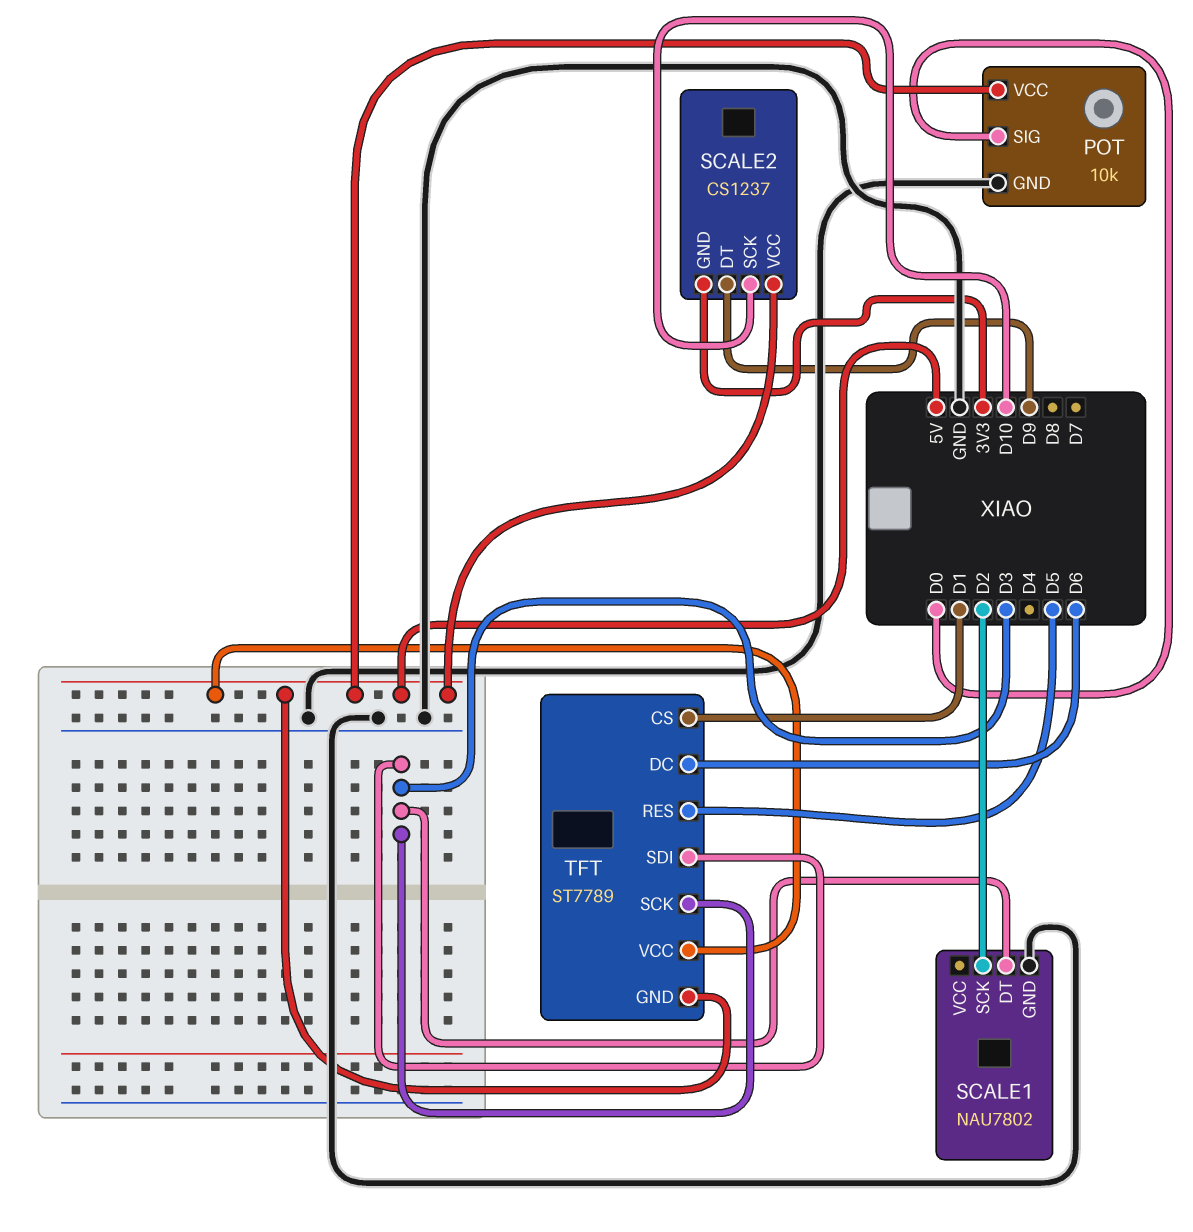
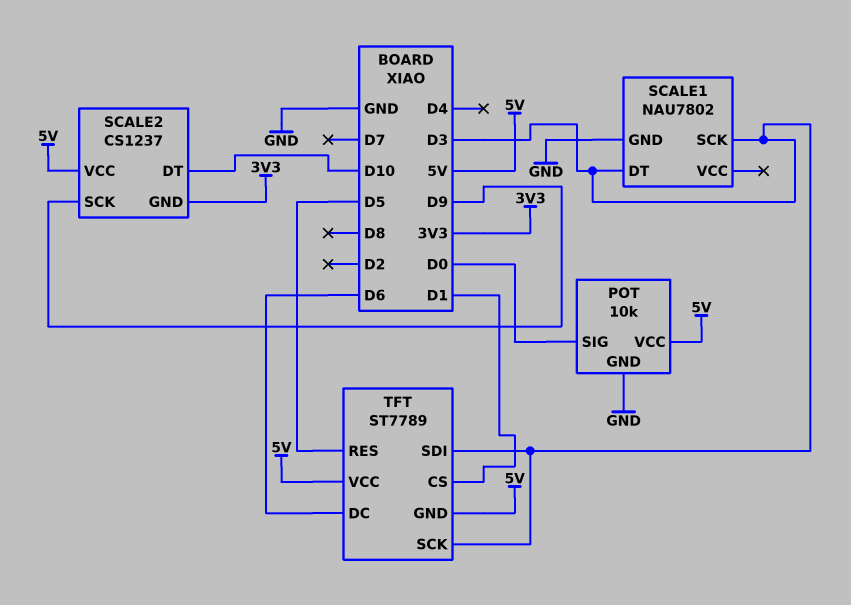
SCALE1 pin SCK: D2 -> D3
SCALE2 pin DT: D9 -> D10
SCALE2 pin SCK: D10 -> D9

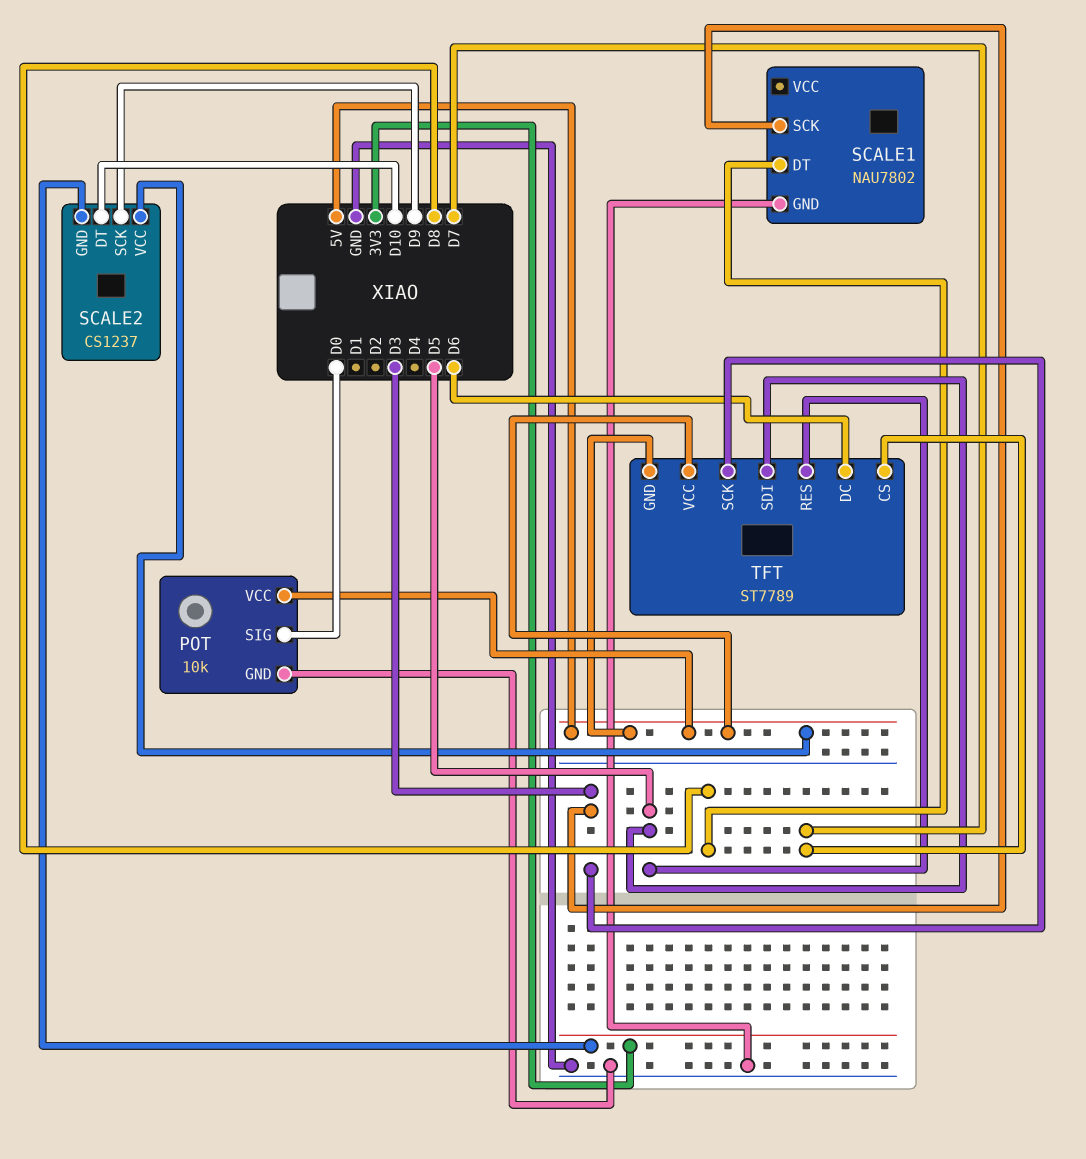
SCALE1 pin DT: D3 -> D8
TFT pin CS: D1 -> D7
TFT pin SDI: D3 -> D5

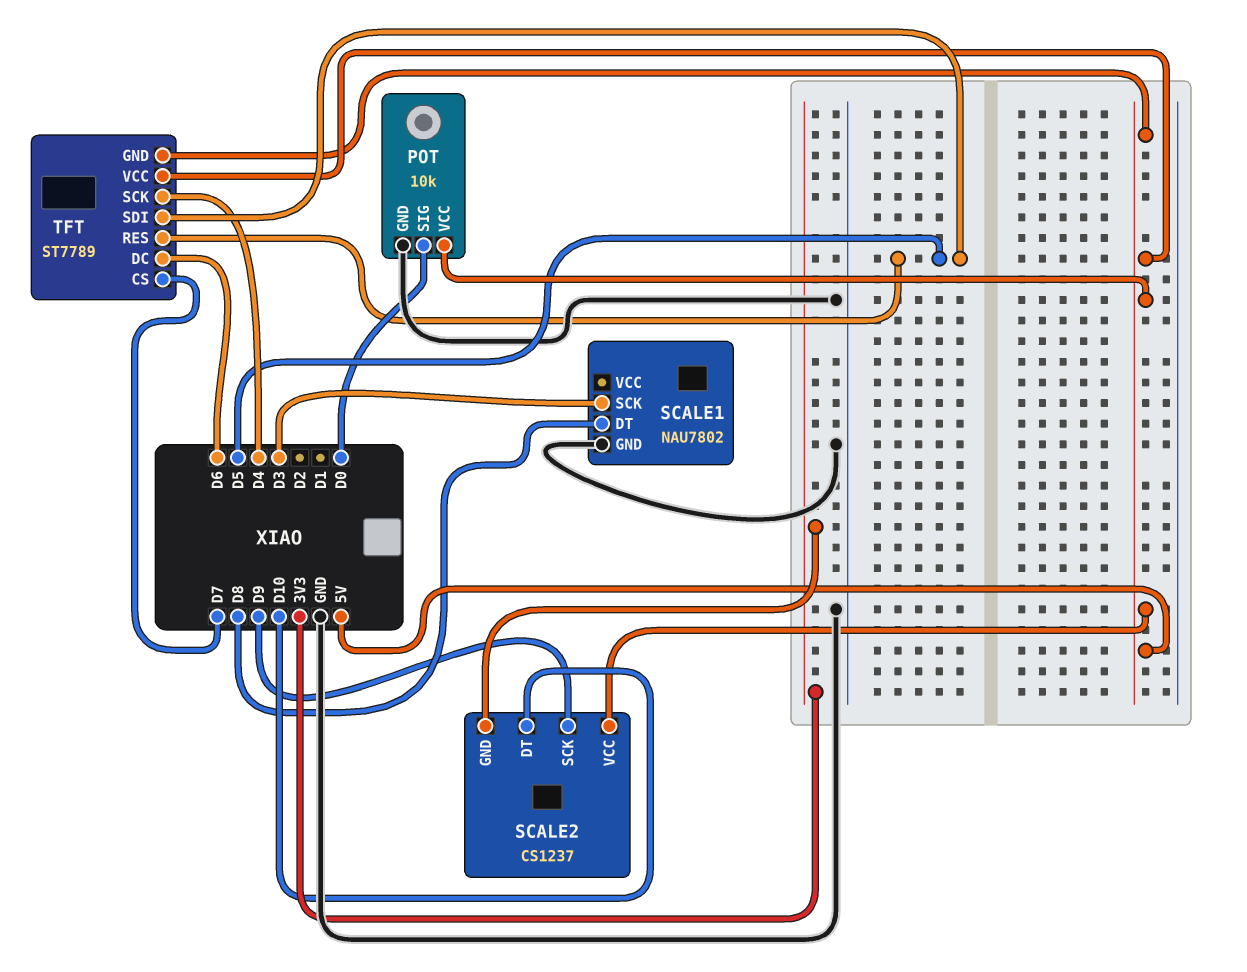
TFT pin SCK: D3 -> D4

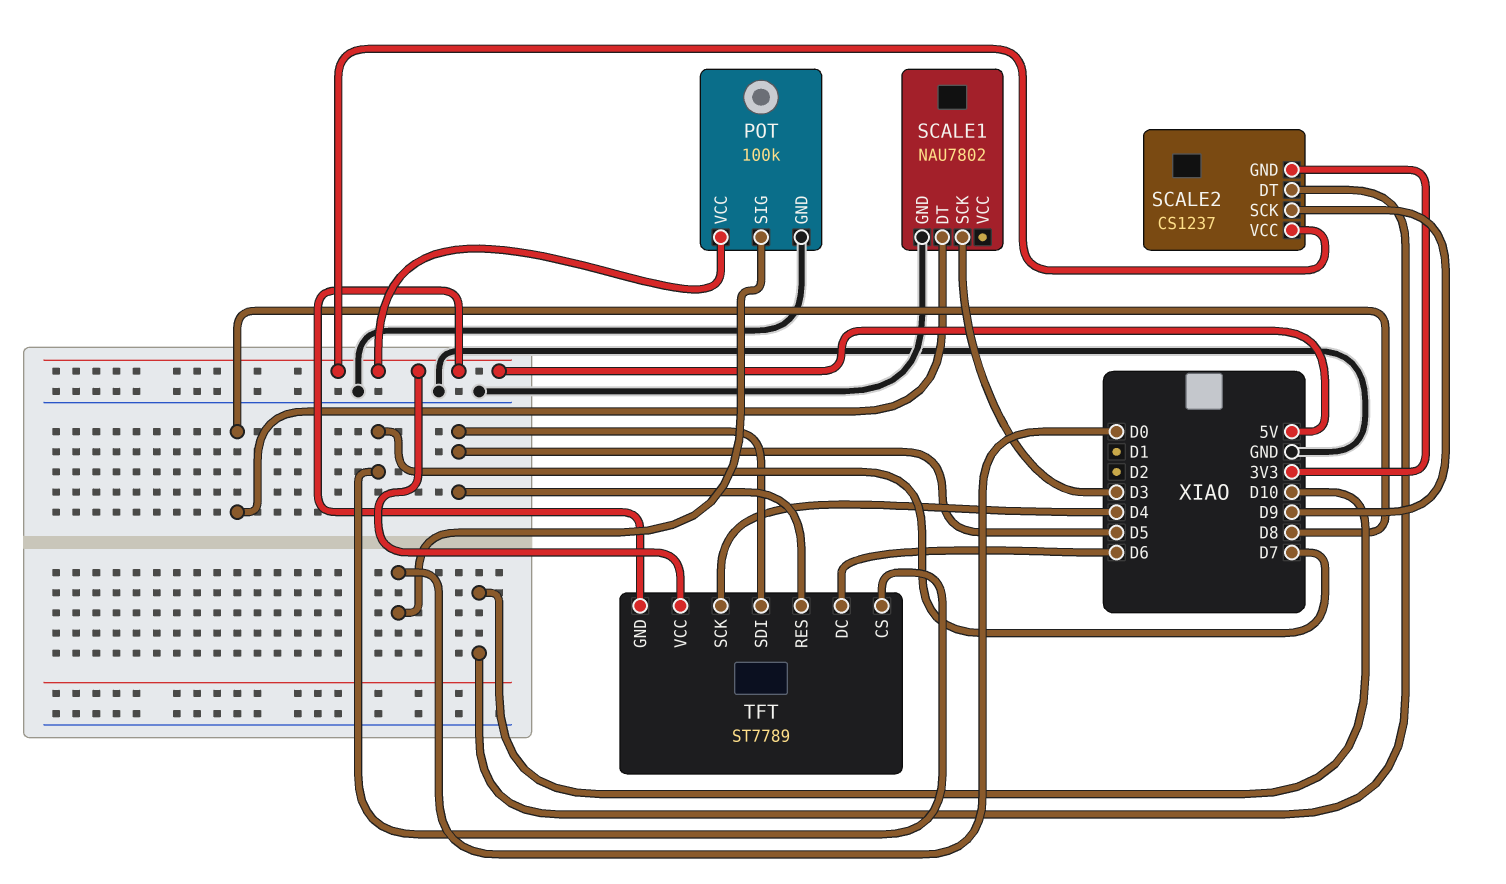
POT: 10k -> 100k

